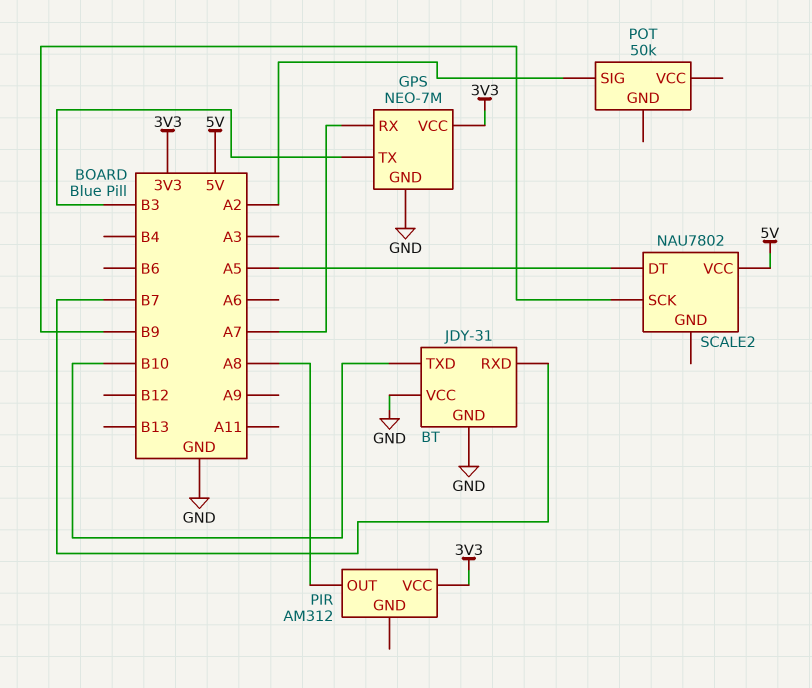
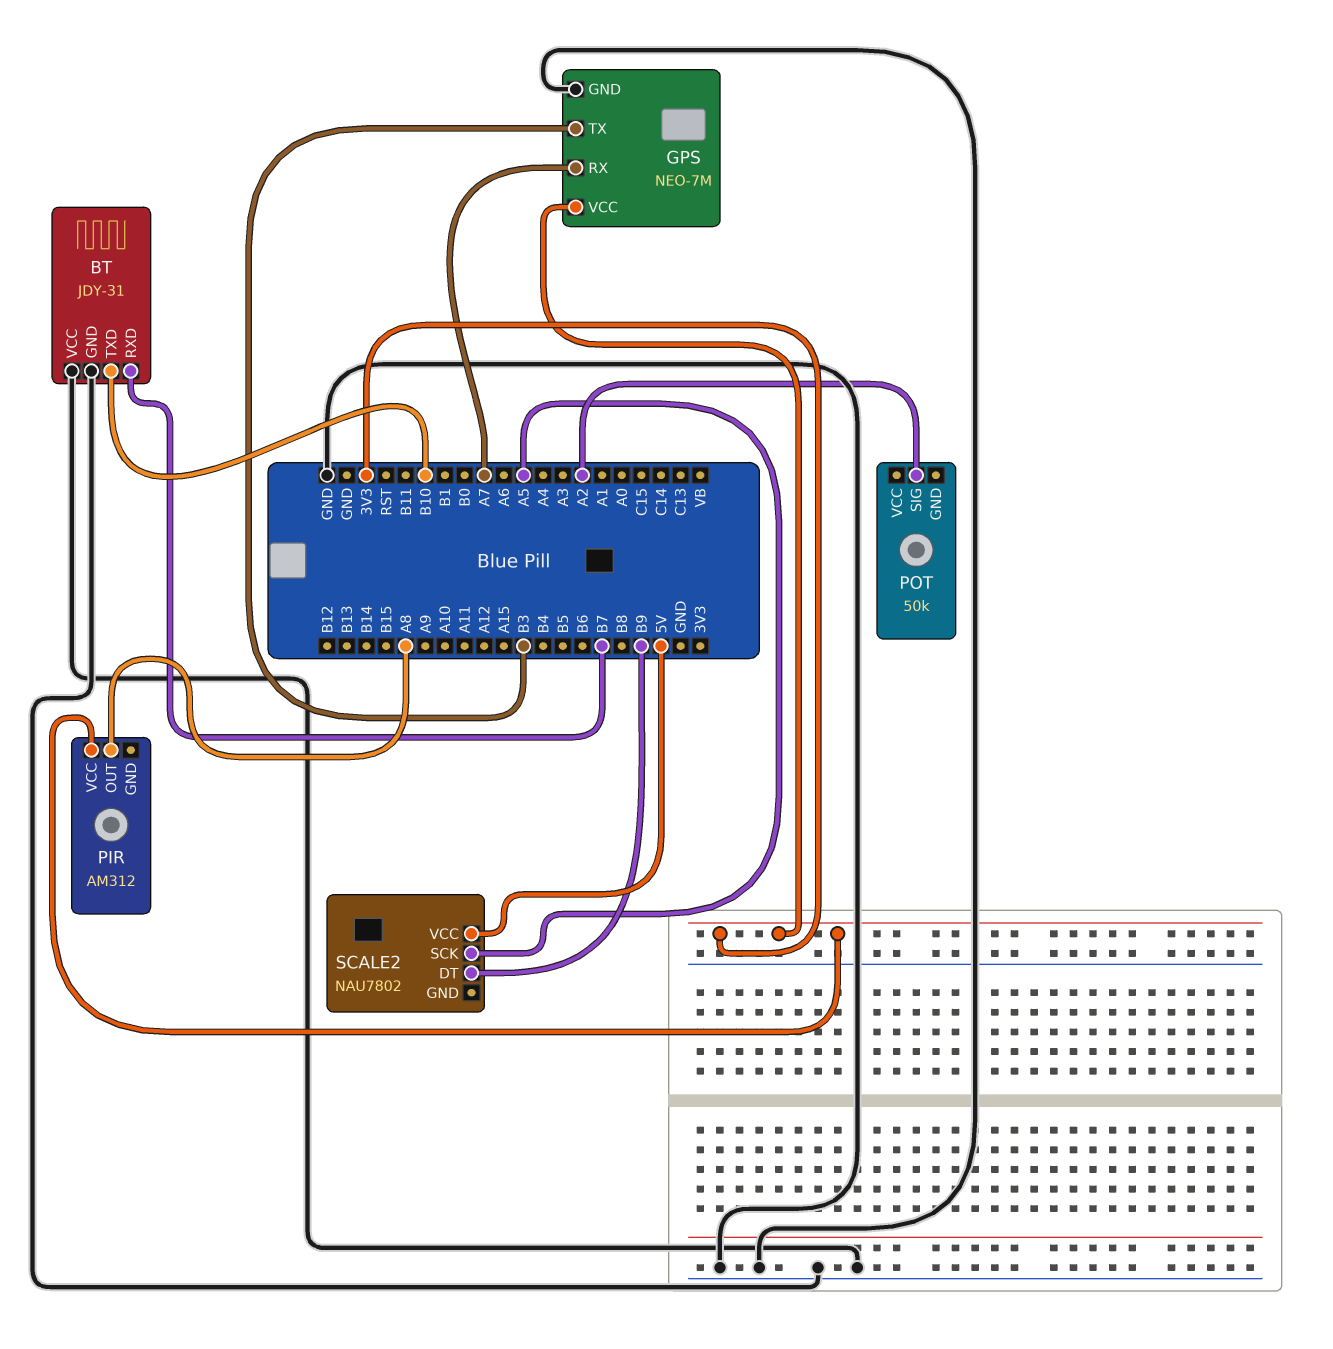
SCALE2 pin DT: A5 -> B9
SCALE2 pin SCK: B9 -> A5

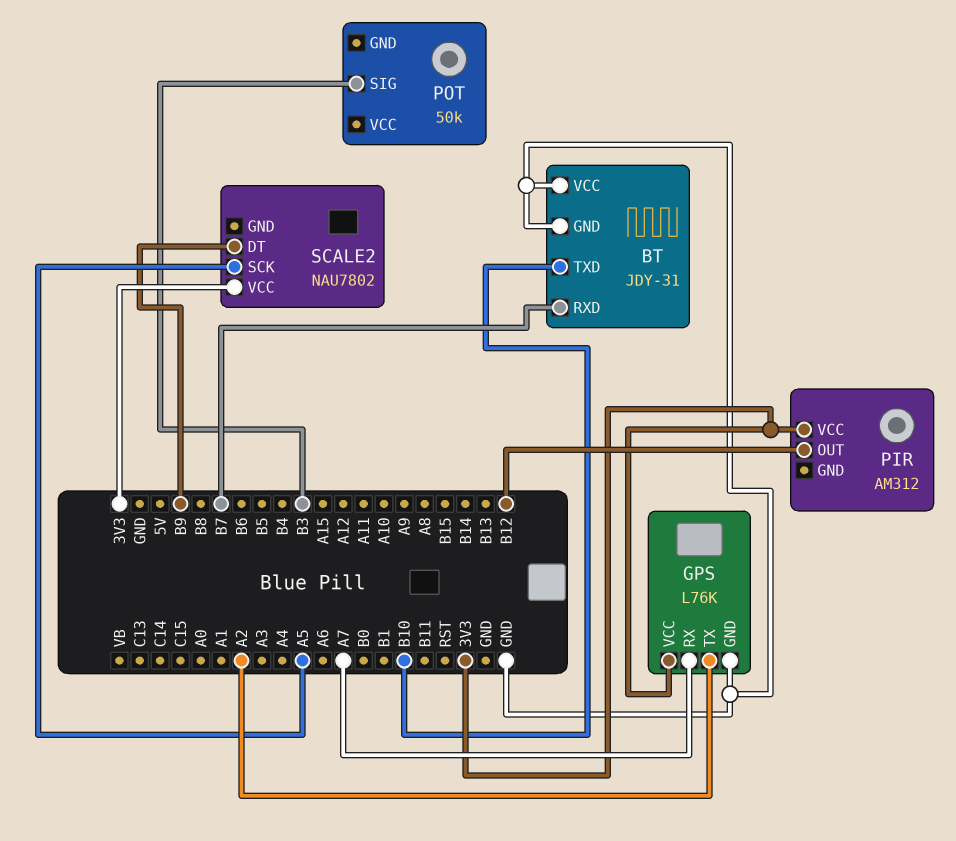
GPS: NEO-7M -> L76K
GPS pin TX: B3 -> A2
PIR pin OUT: A8 -> B12
POT pin SIG: A2 -> B3
SCALE2 pin VCC: 5V -> 3V3

